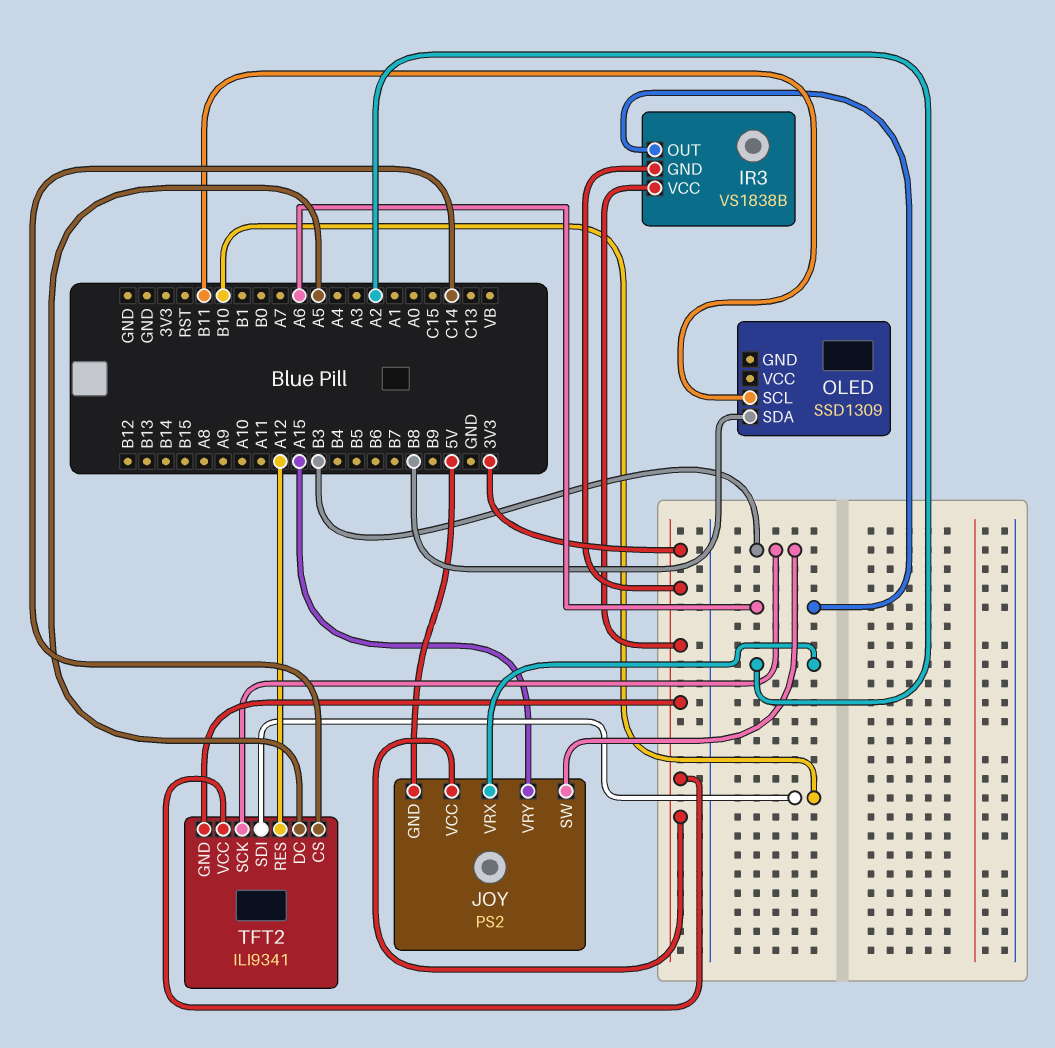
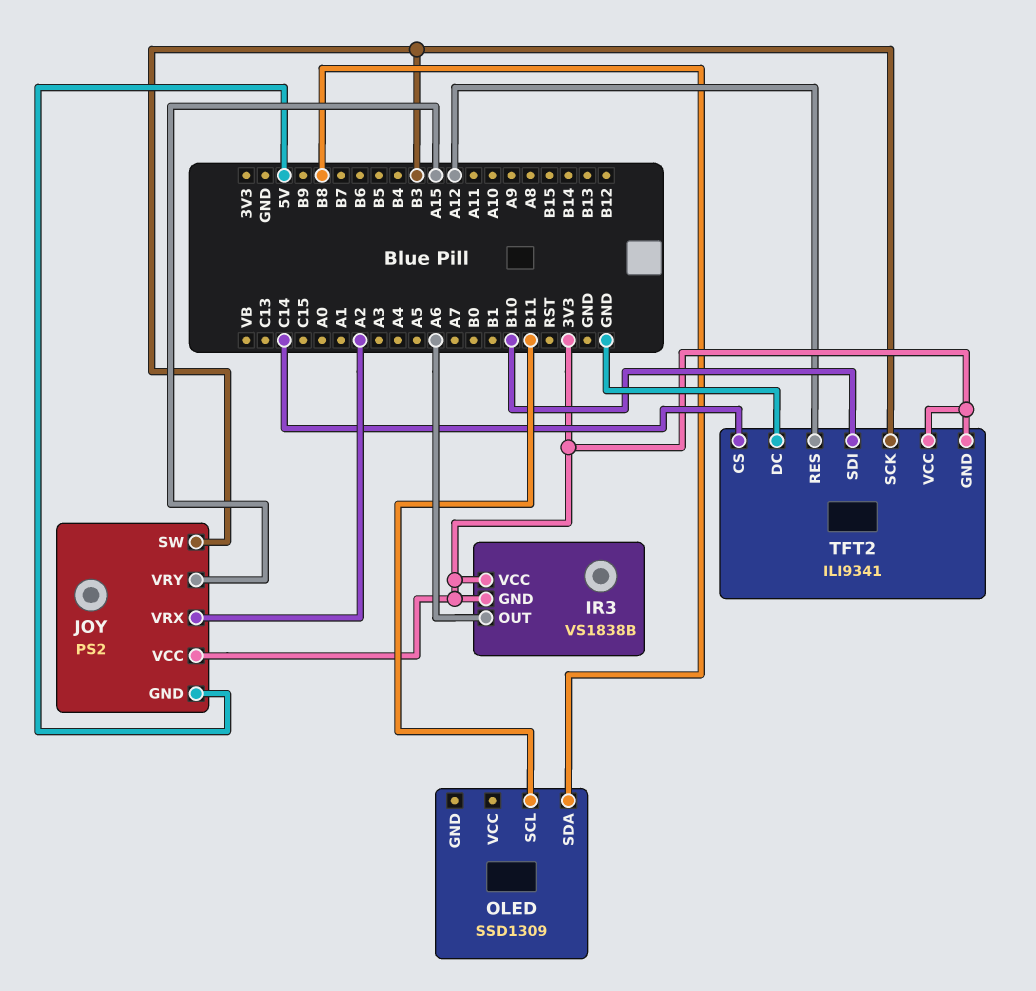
TFT2 pin DC: A5 -> GND

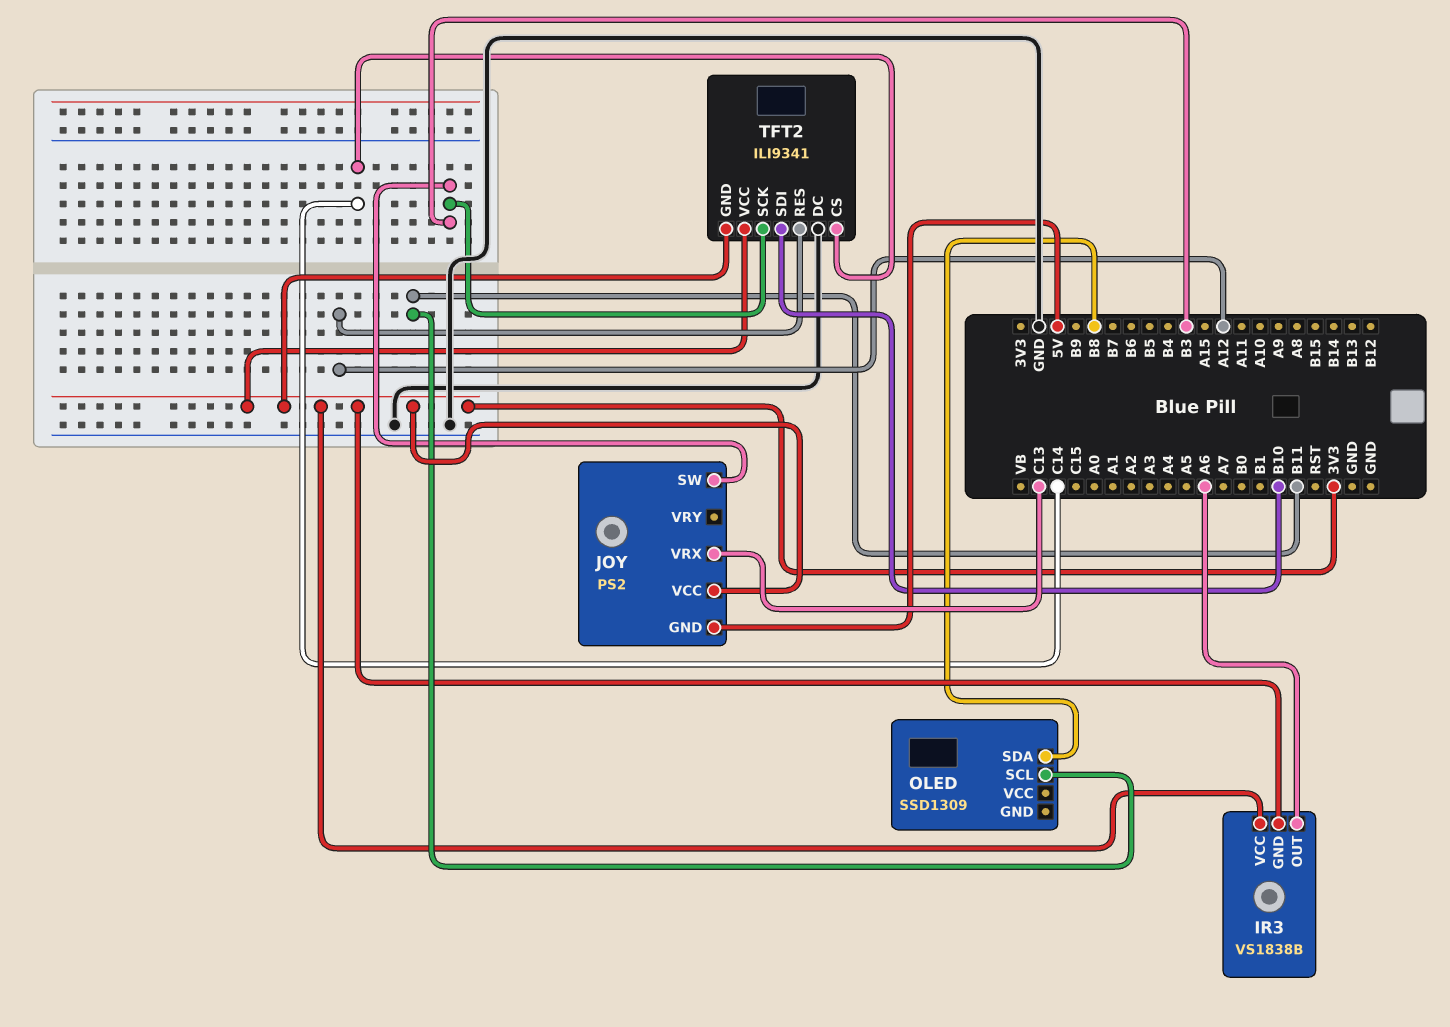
JOY pin VRX: A2 -> C13
JOY pin VRY: A15 -> none

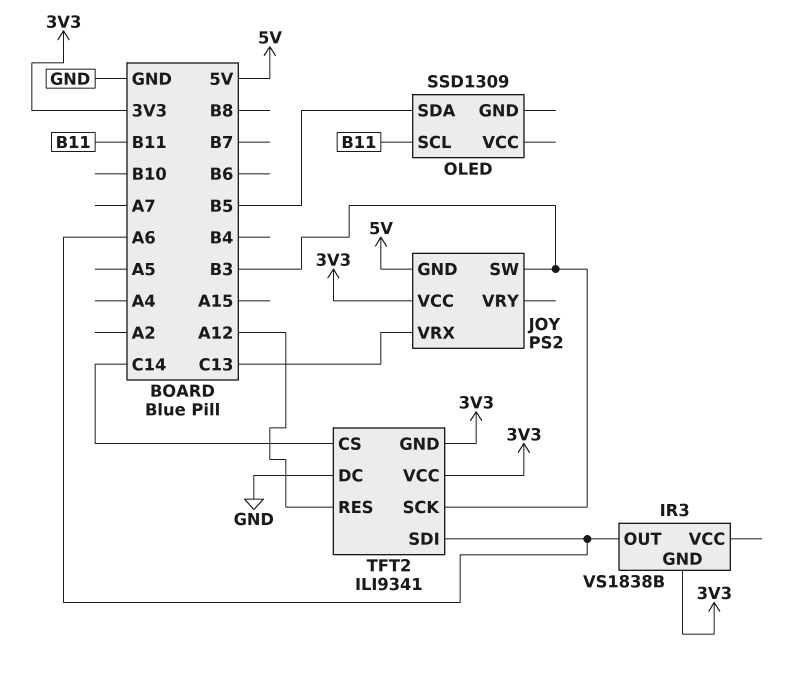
IR3 pin VCC: 3V3 -> none
OLED pin SDA: B8 -> B5
TFT2 pin SDI: B10 -> A6

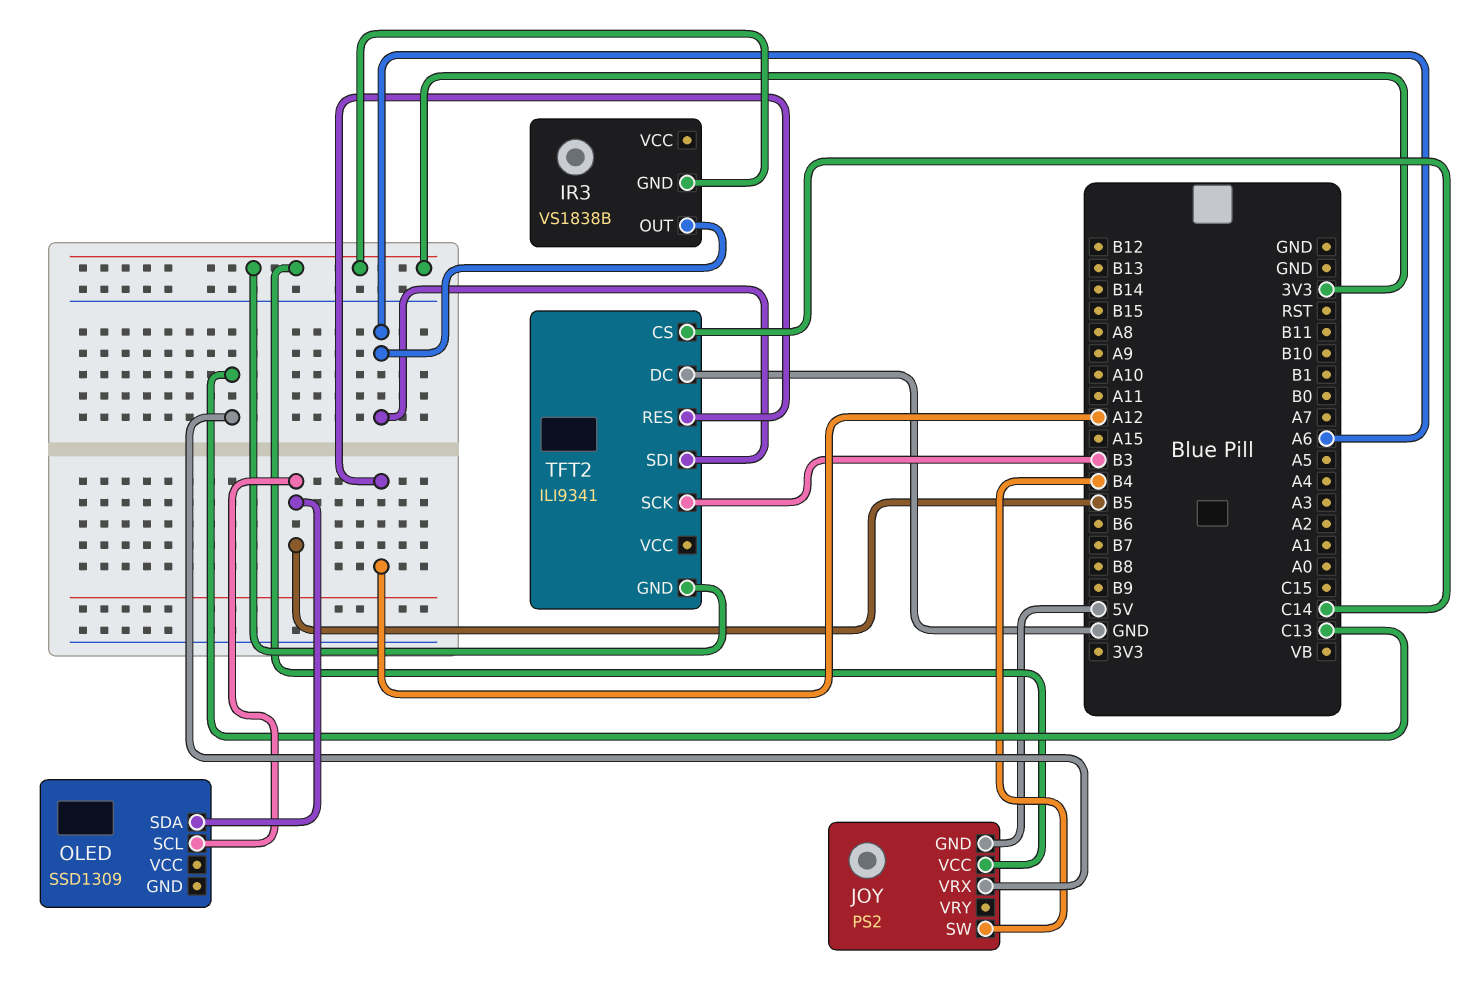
JOY pin SW: B3 -> B4
OLED pin SCL: B11 -> B5
TFT2 pin VCC: 3V3 -> none

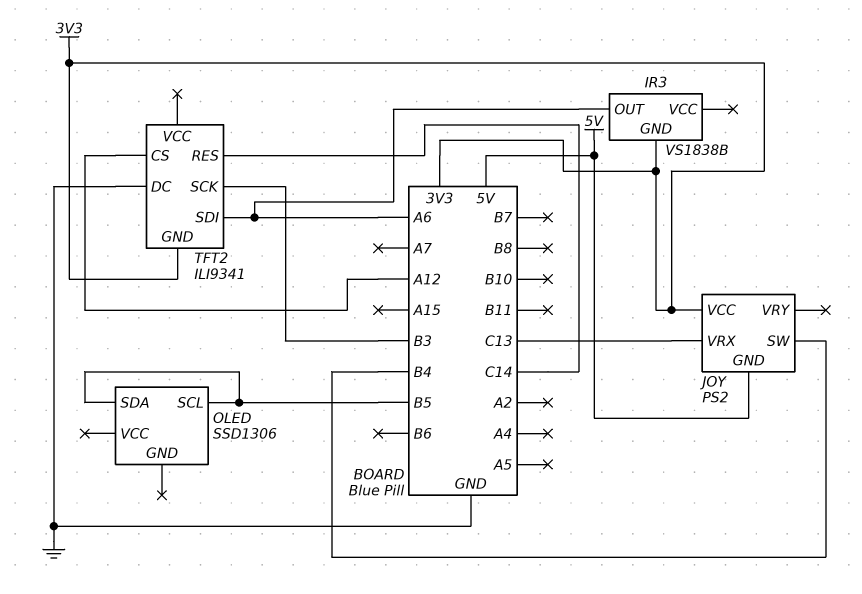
OLED: SSD1309 -> SSD1306
TFT2 pin CS: C14 -> A12
TFT2 pin RES: A12 -> C14

